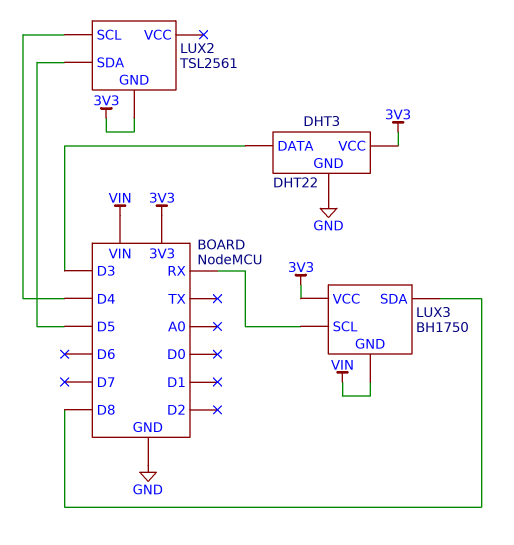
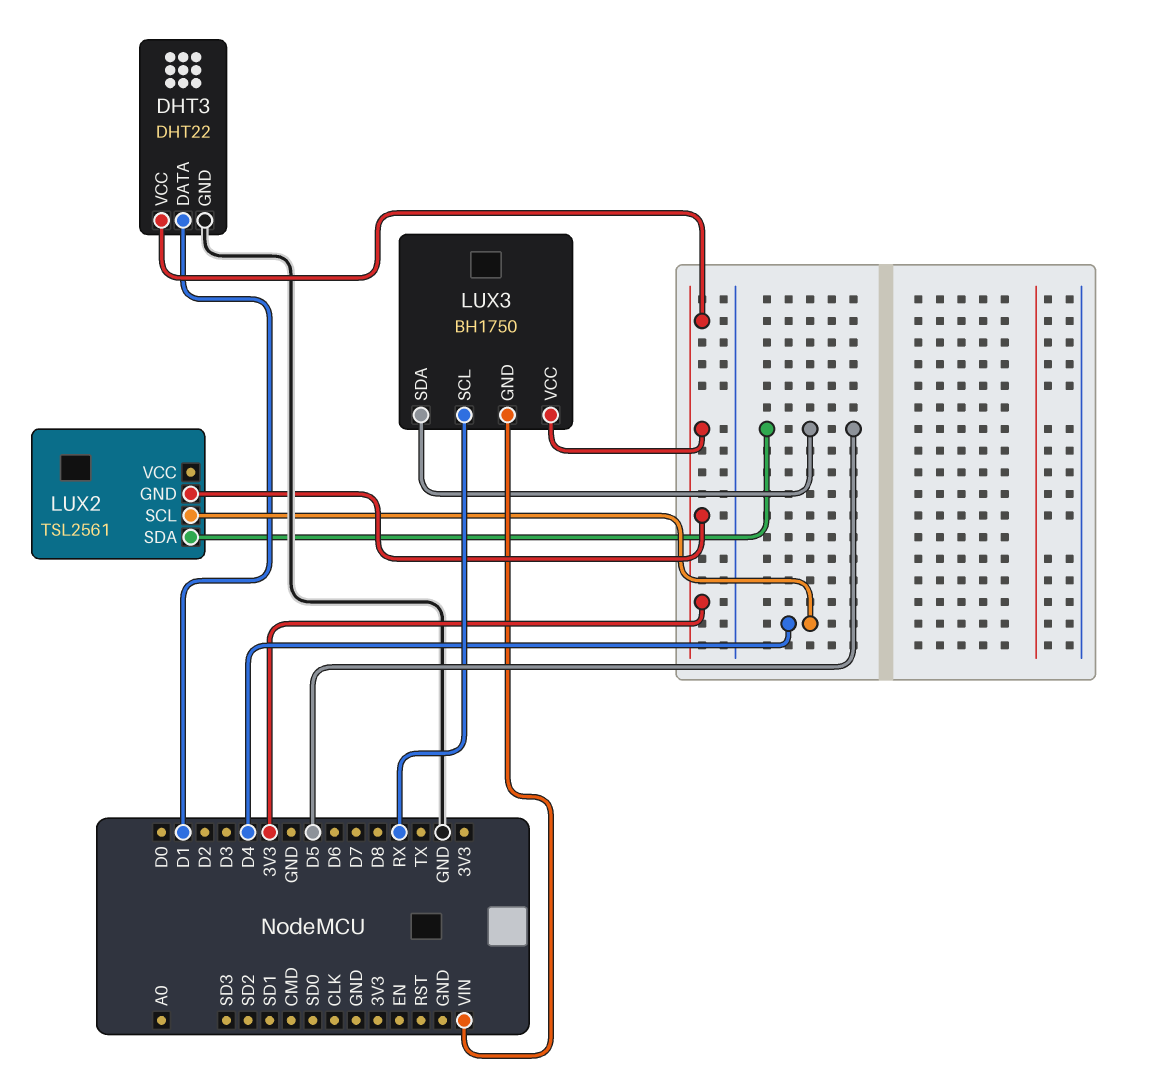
DHT3 pin DATA: D3 -> D1
LUX3 pin SDA: D8 -> D5

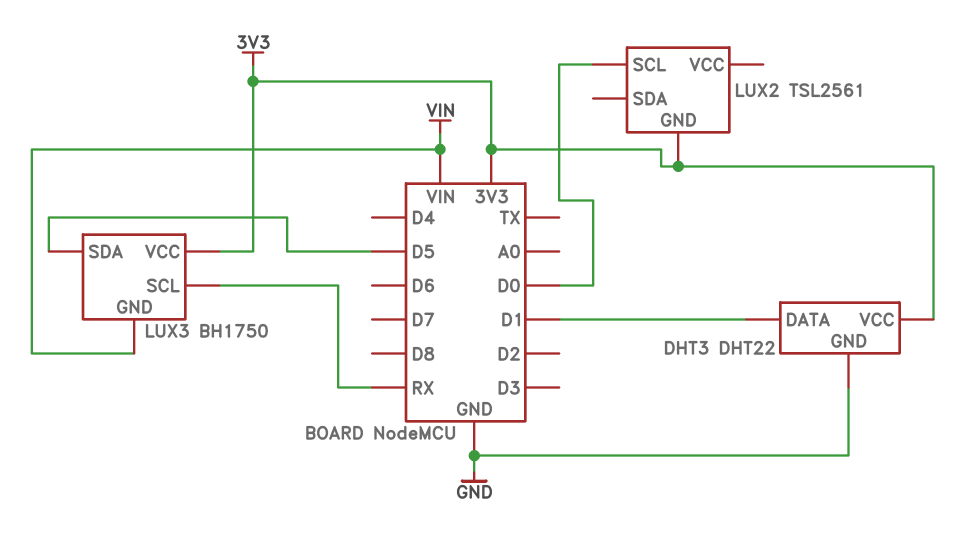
LUX2 pin SCL: D4 -> D0
LUX2 pin SDA: D5 -> none

